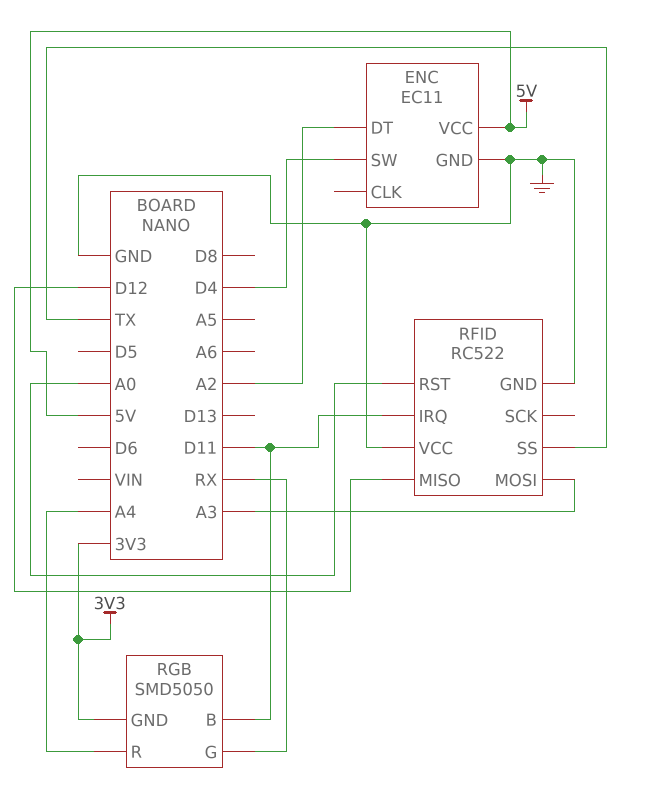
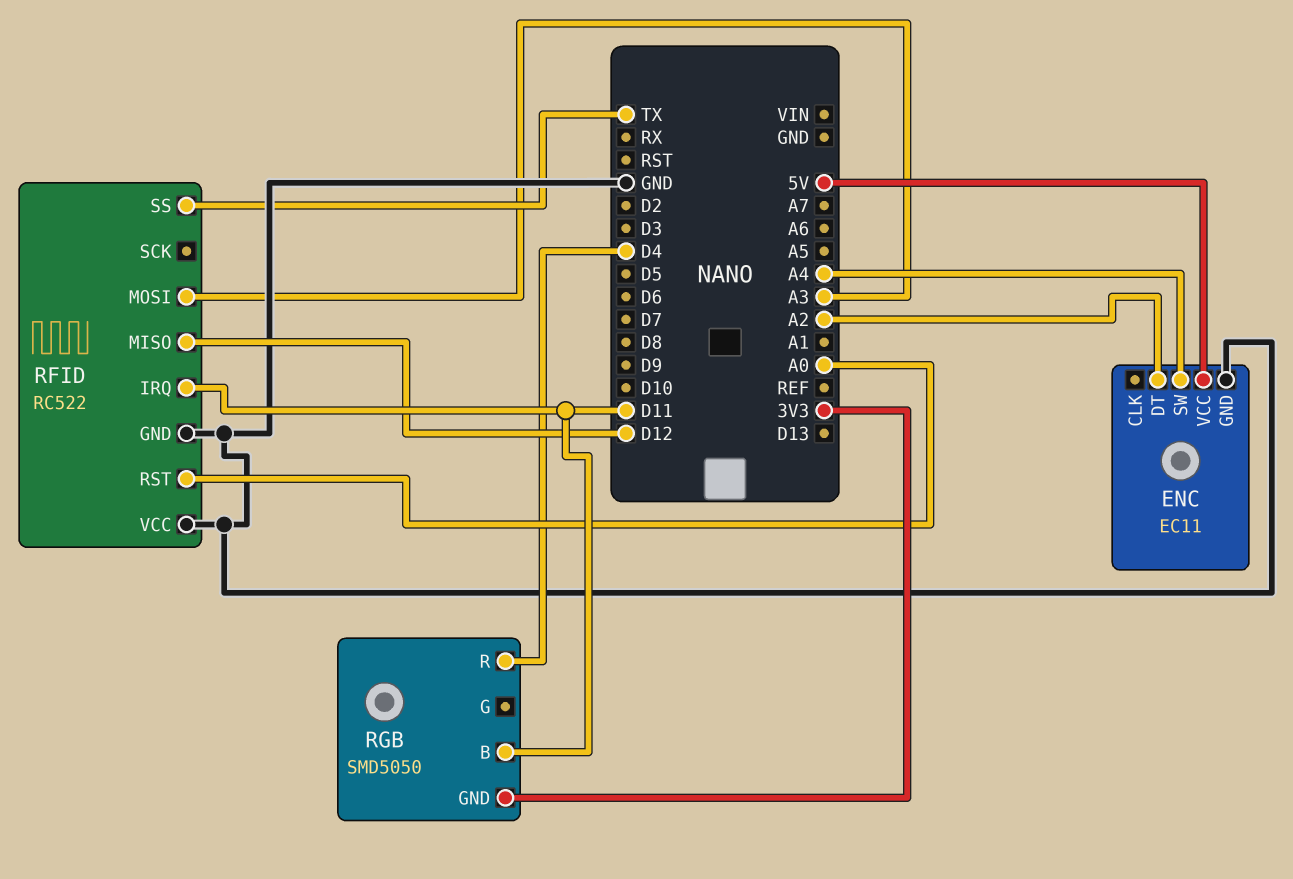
ENC pin SW: D4 -> A4
RGB pin G: RX -> none
RGB pin R: A4 -> D4

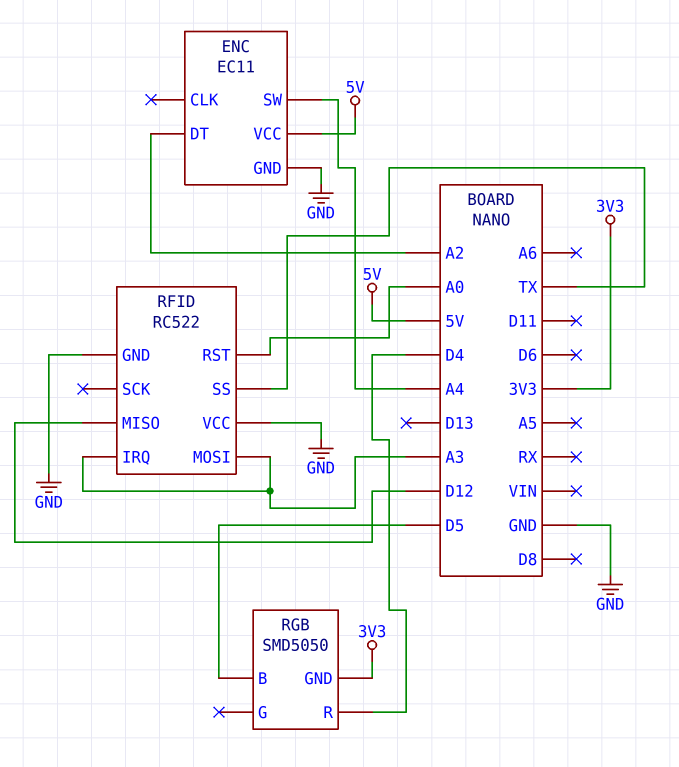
RFID pin IRQ: D11 -> A3
RGB pin B: D11 -> D5

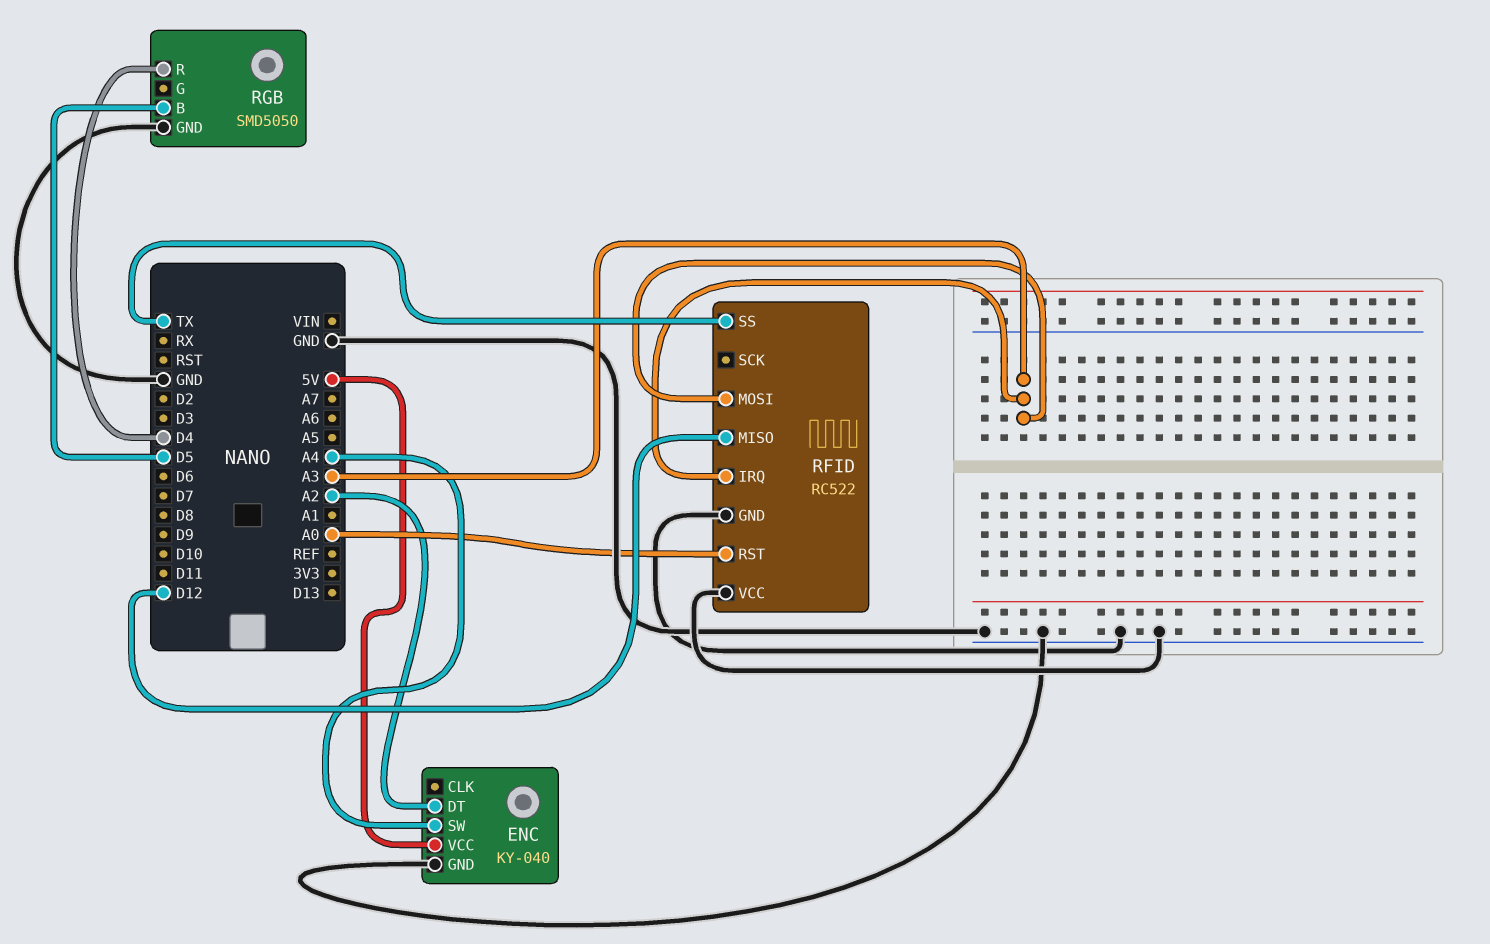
ENC: EC11 -> KY-040
RGB pin GND: 3V3 -> GND

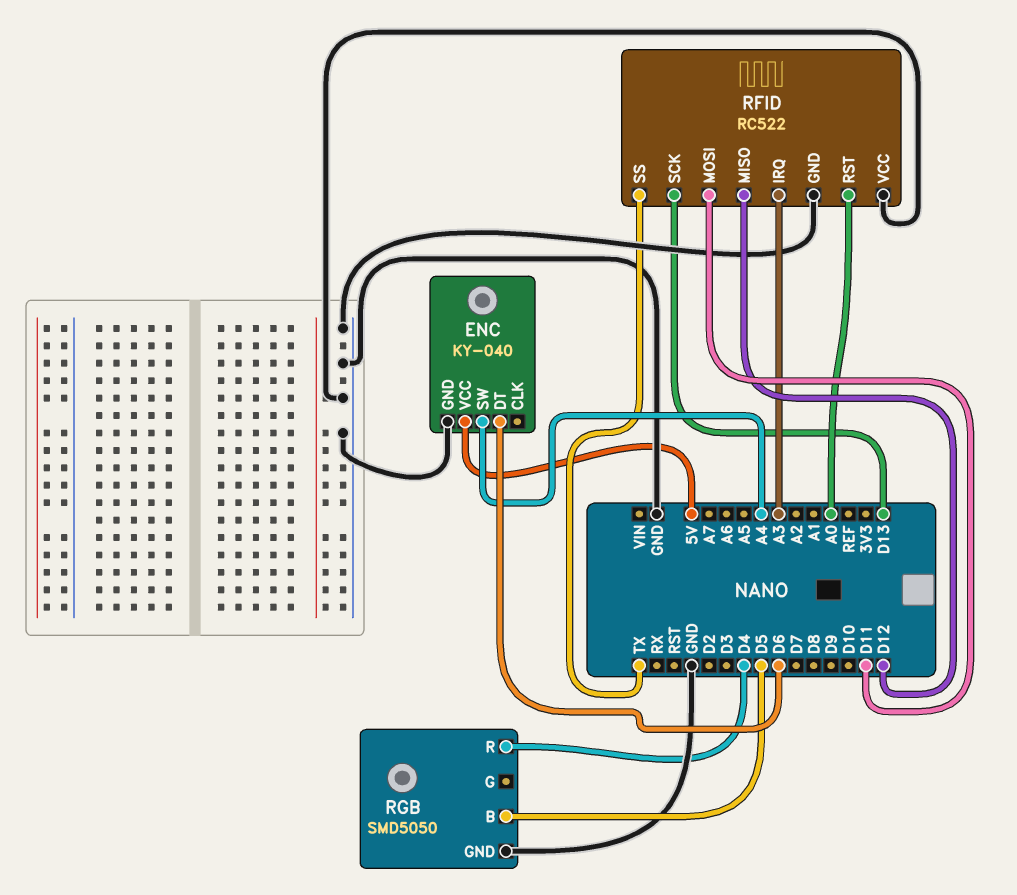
ENC pin DT: A2 -> D6
RFID pin MOSI: A3 -> D11
RFID pin SCK: none -> D13

